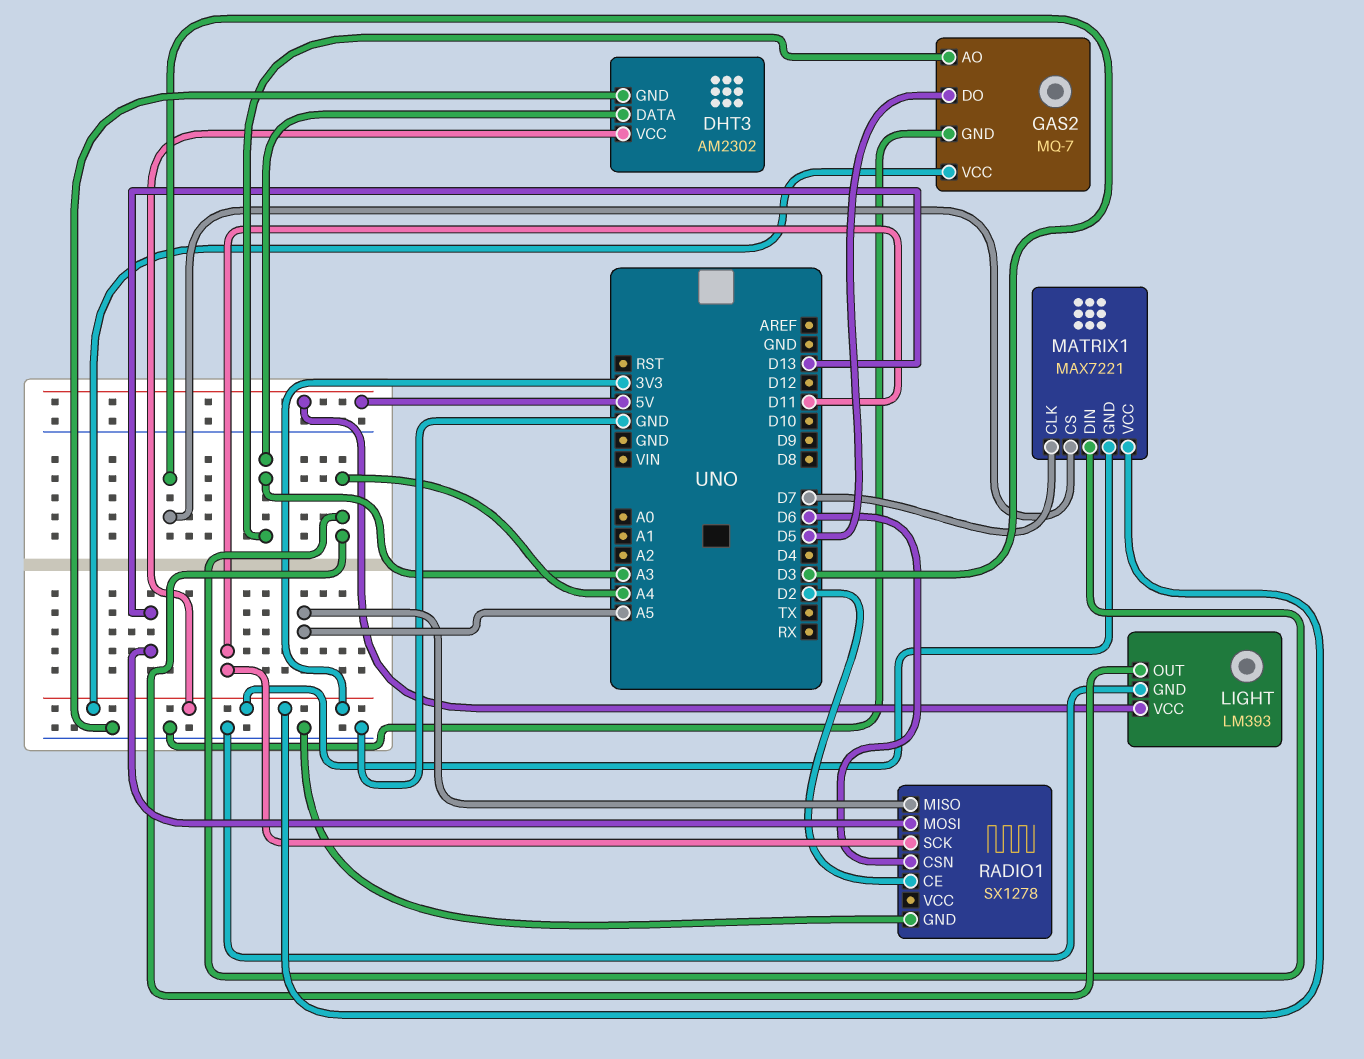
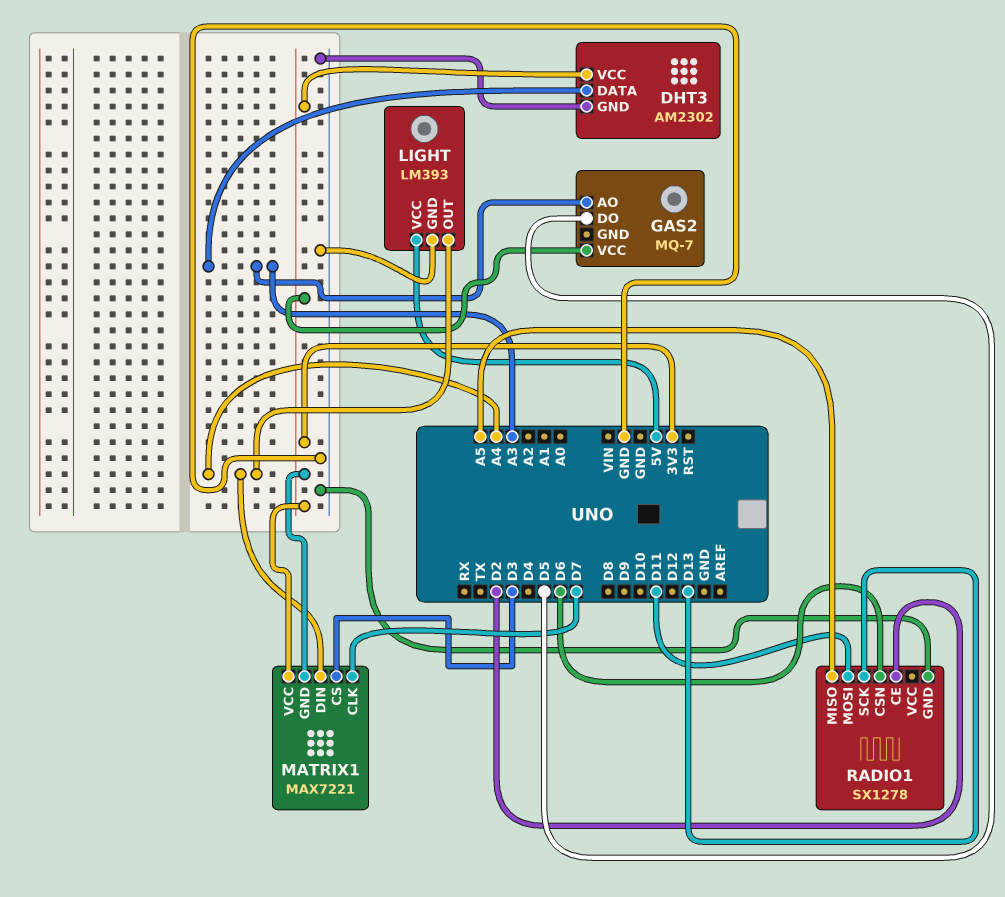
GAS2 pin GND: GND -> none
RADIO1 pin MOSI: D13 -> D11
RADIO1 pin SCK: D11 -> D13

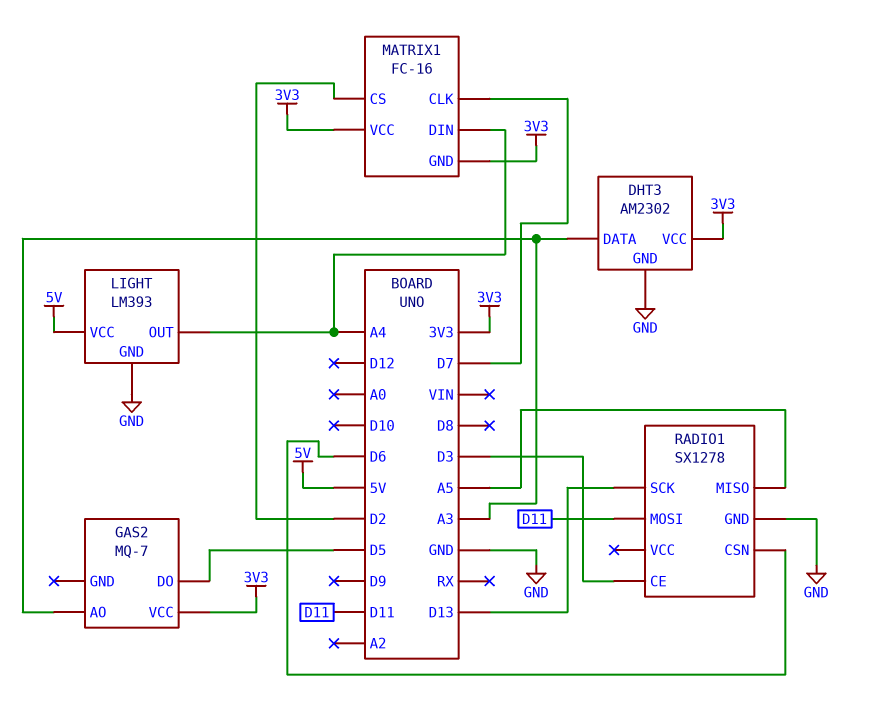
MATRIX1: MAX7221 -> FC-16
MATRIX1 pin CS: D3 -> D2
RADIO1 pin CE: D2 -> D3

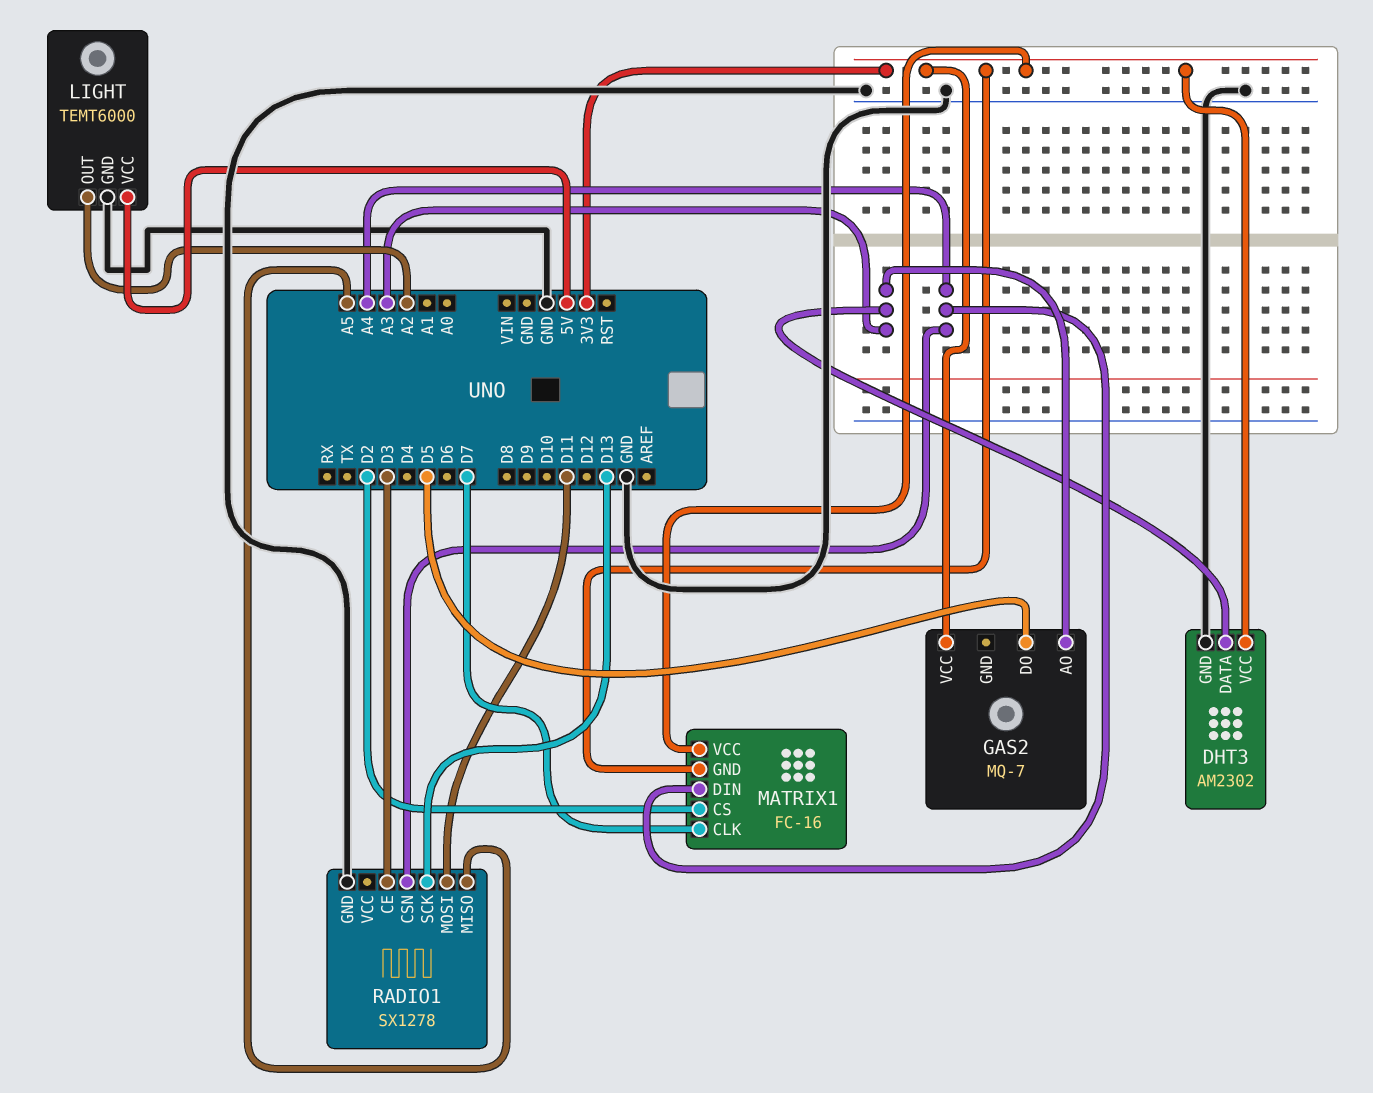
LIGHT: LM393 -> TEMT6000
LIGHT pin OUT: A4 -> A2
RADIO1 pin CSN: D6 -> A4

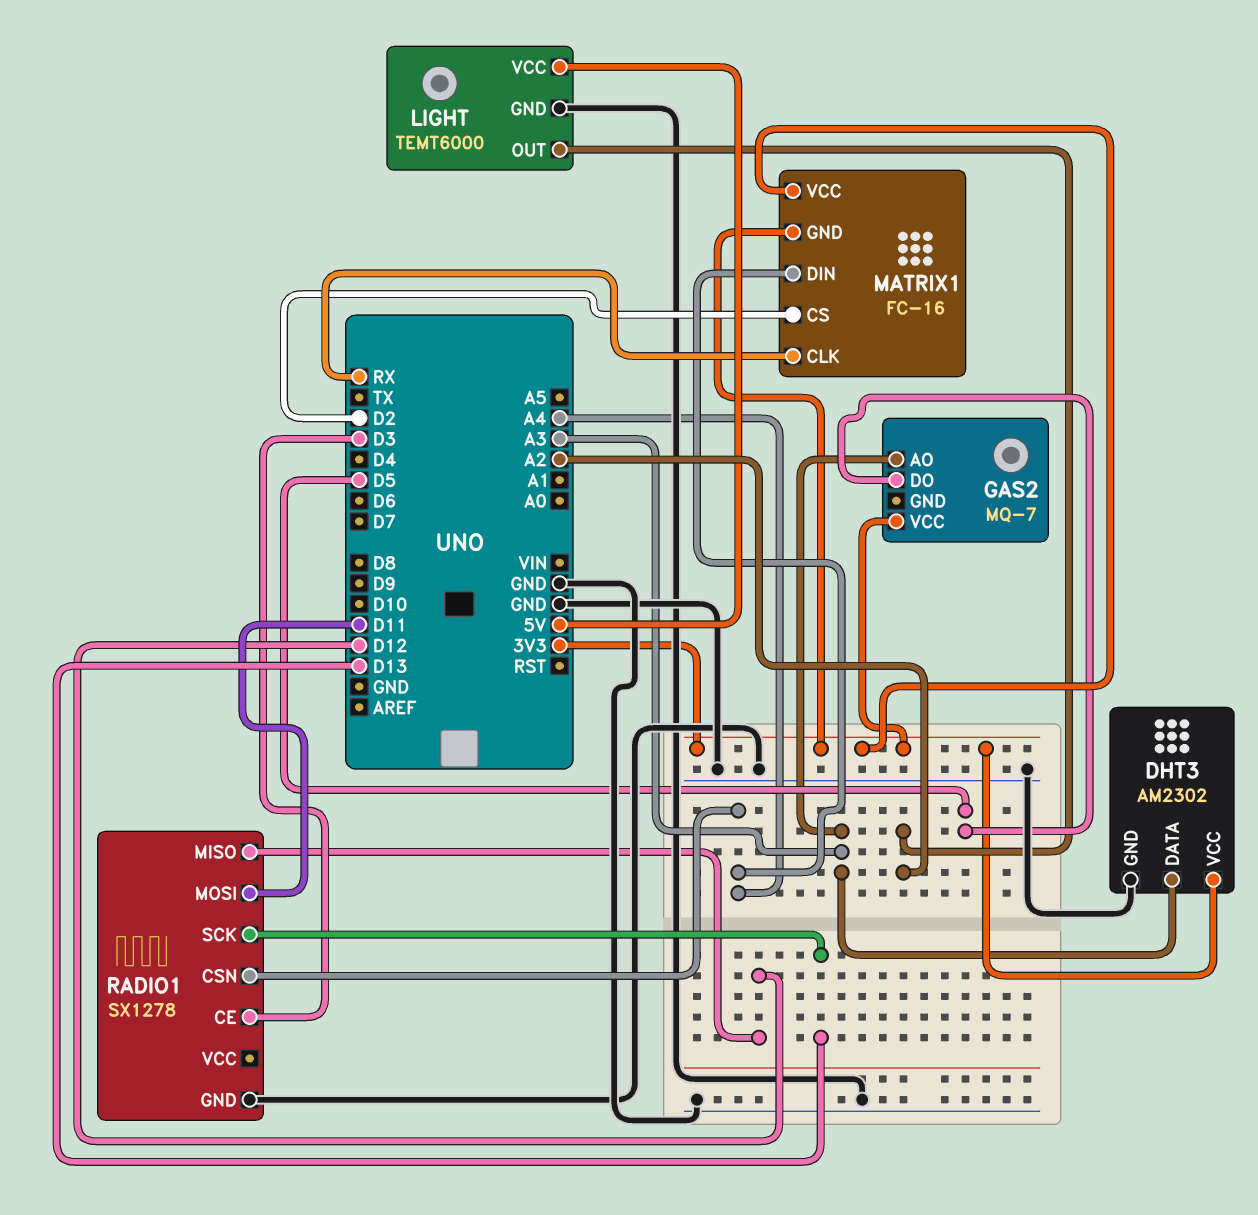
MATRIX1 pin CLK: D7 -> RX
RADIO1 pin MISO: A5 -> D12

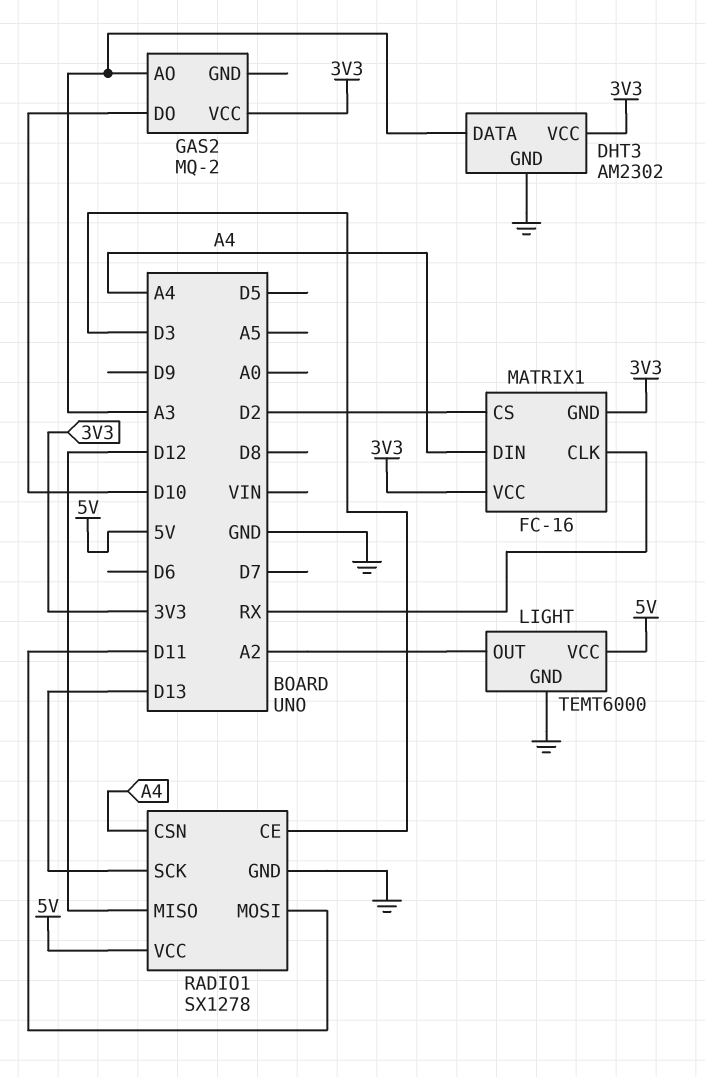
GAS2: MQ-7 -> MQ-2
GAS2 pin DO: D5 -> D10
RADIO1 pin VCC: none -> 5V

